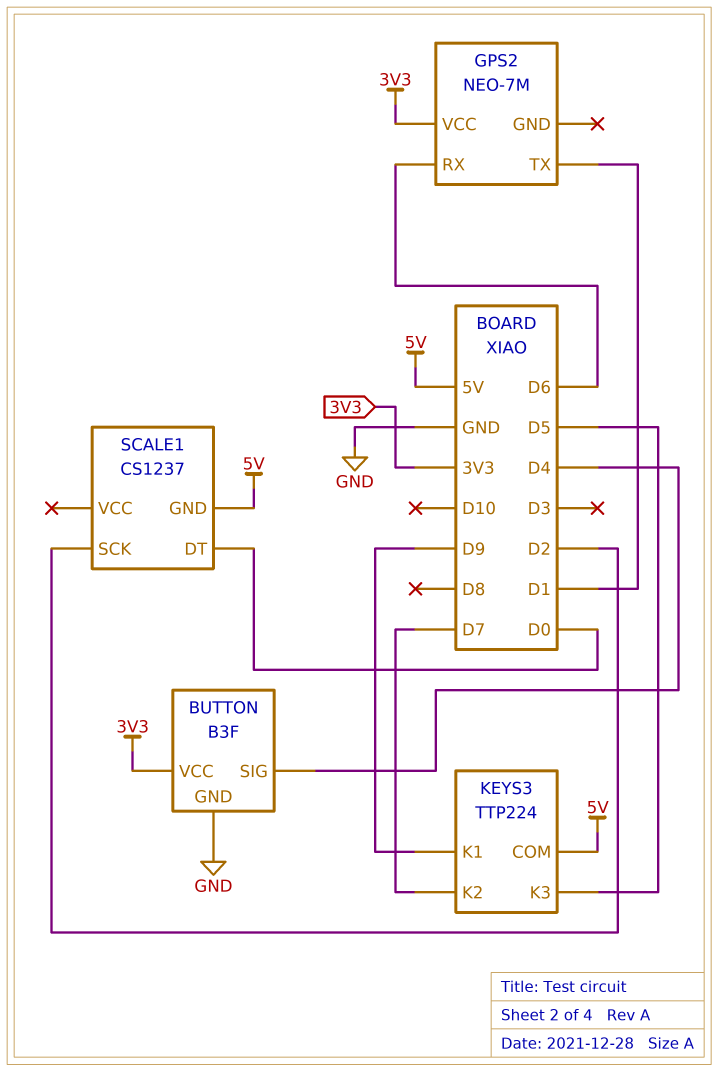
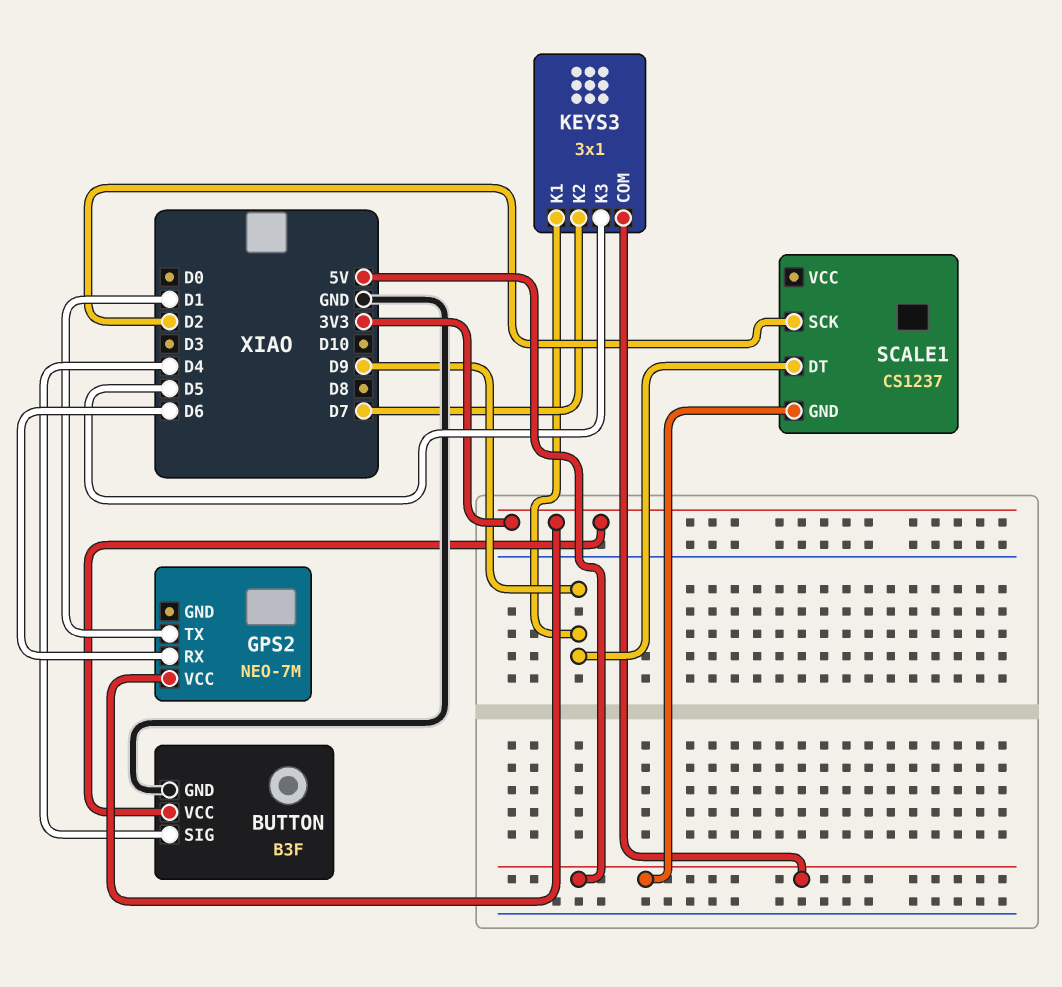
KEYS3: TTP224 -> 3x1
SCALE1 pin DT: D0 -> D9

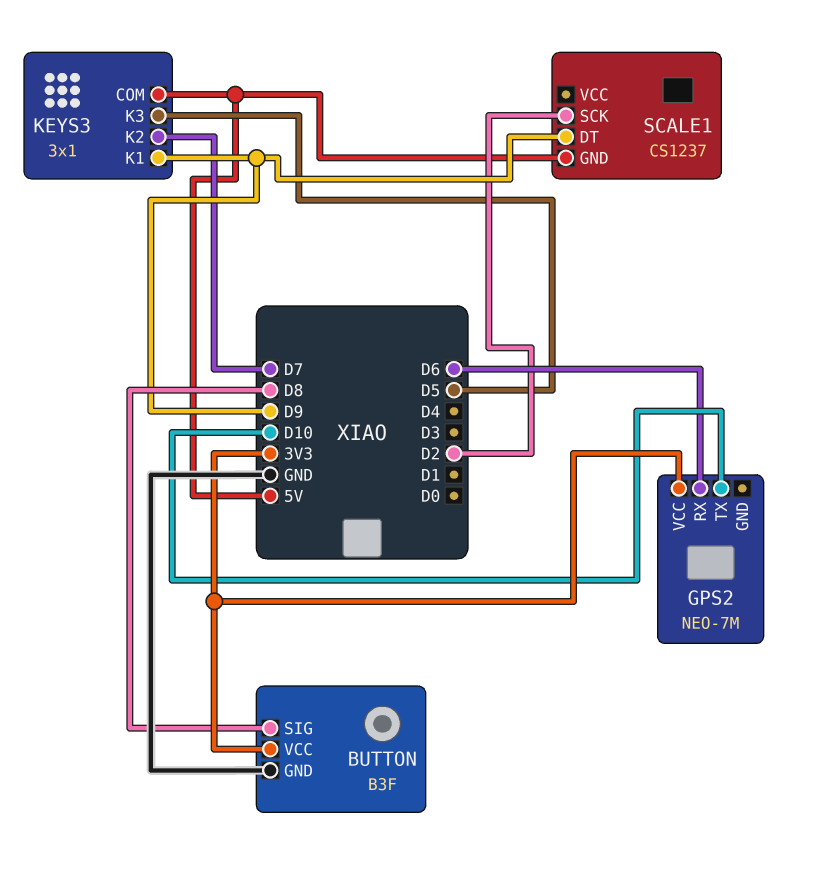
BUTTON pin SIG: D4 -> D8
GPS2 pin TX: D1 -> D10

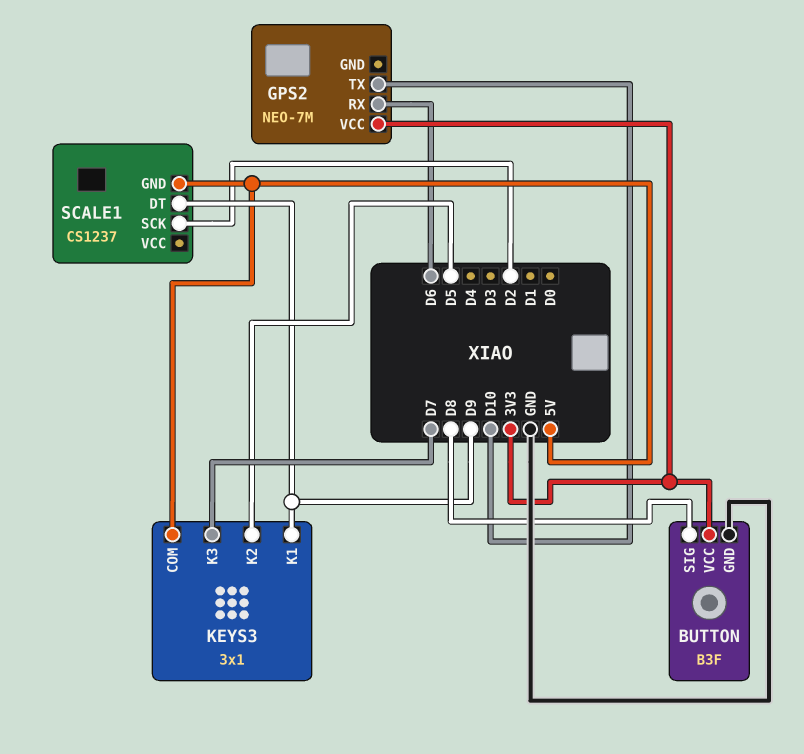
KEYS3 pin K2: D7 -> D5
KEYS3 pin K3: D5 -> D7

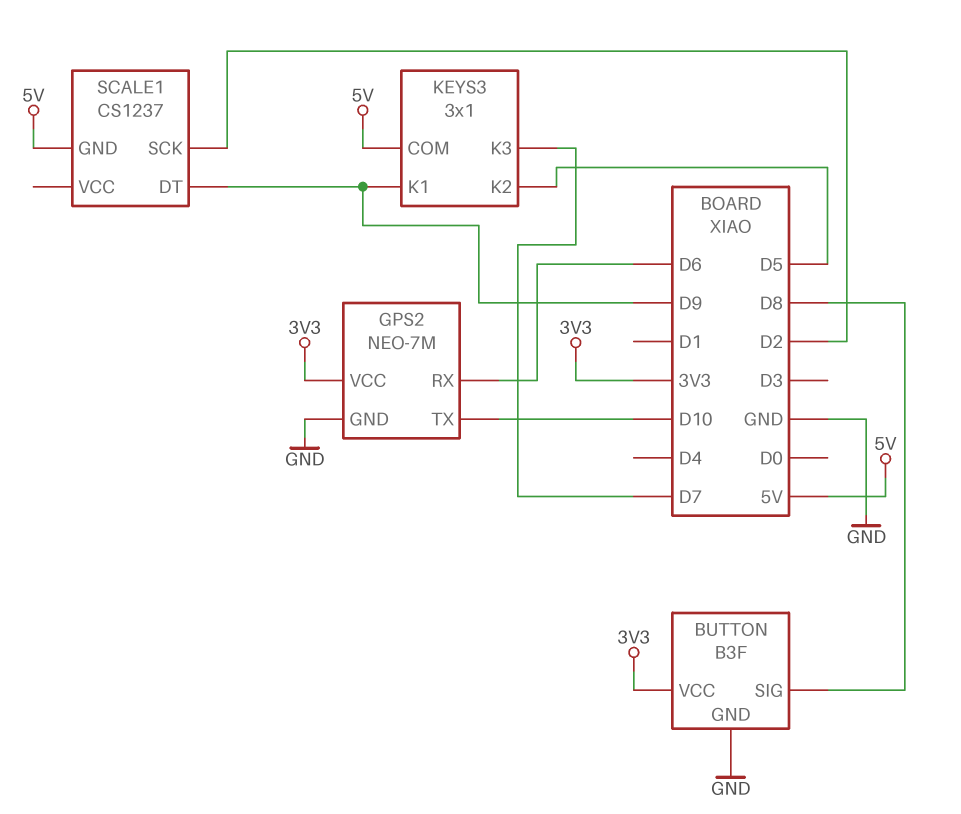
GPS2 pin GND: none -> GND

